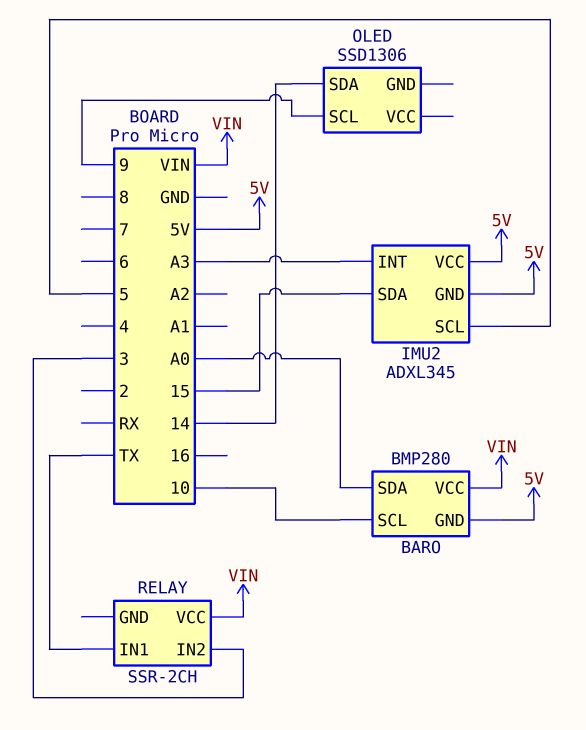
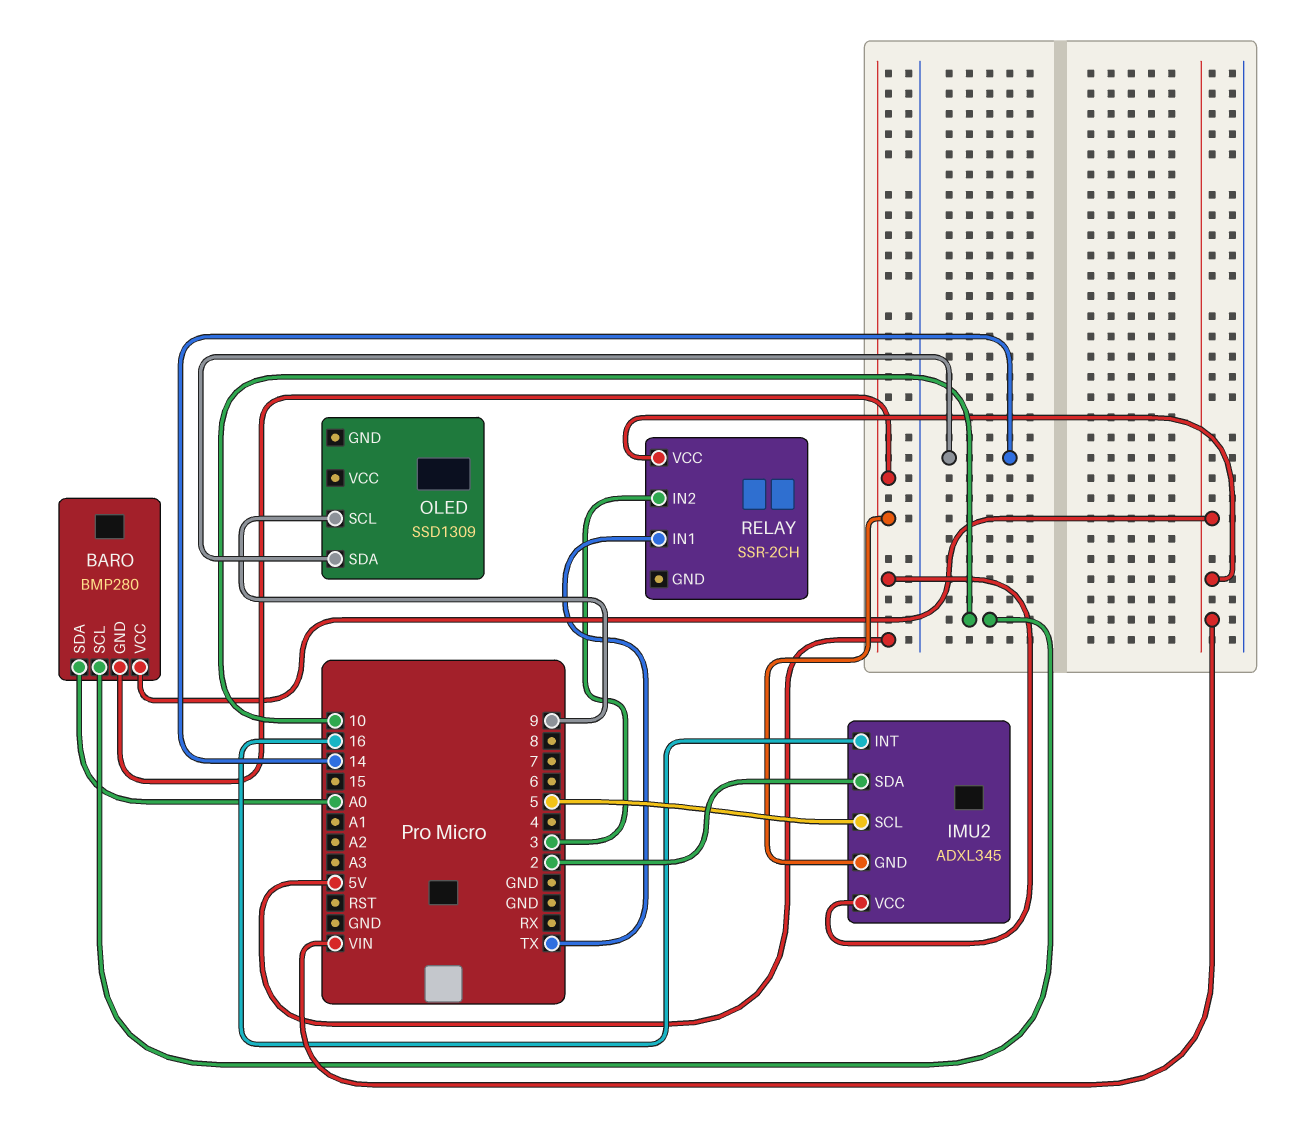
IMU2 pin INT: A3 -> 16
IMU2 pin SDA: 15 -> 2
OLED: SSD1306 -> SSD1309

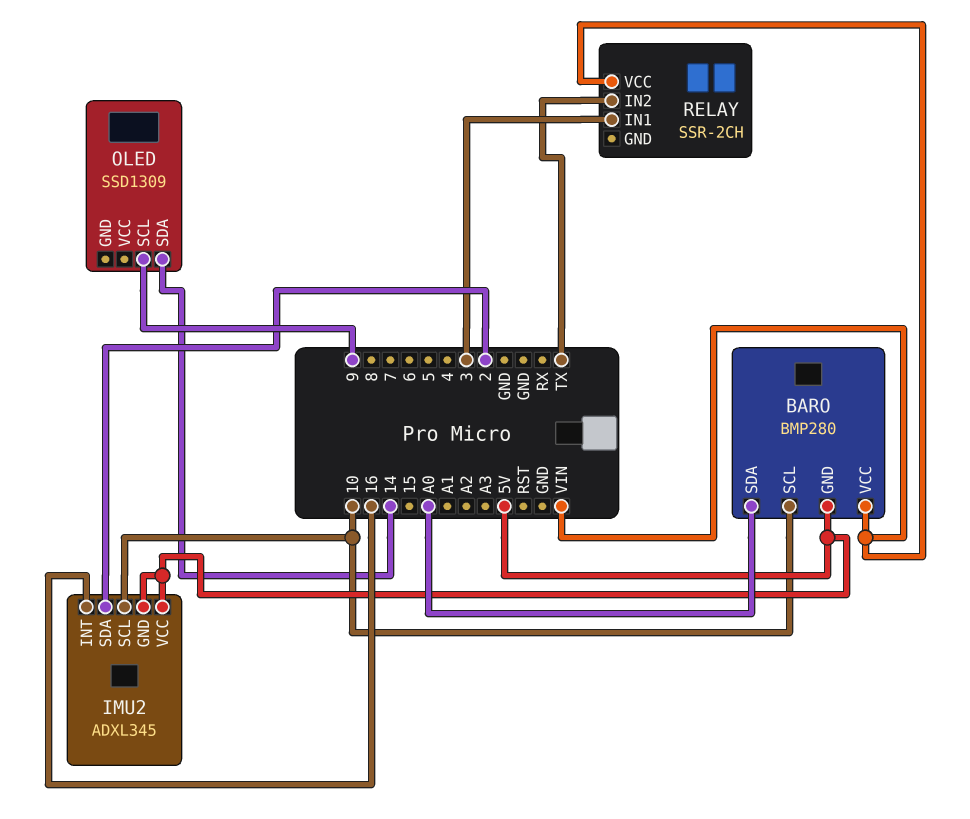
IMU2 pin SCL: 5 -> 10
RELAY pin IN1: TX -> 3
RELAY pin IN2: 3 -> TX

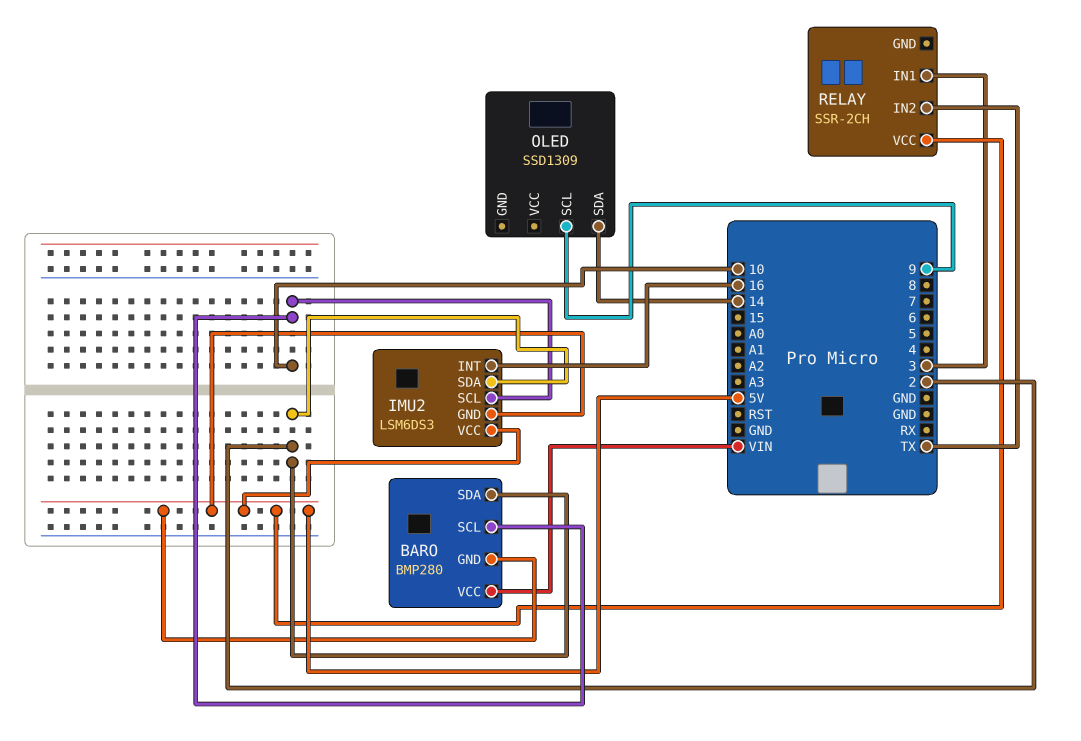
BARO pin SDA: A0 -> 2
IMU2: ADXL345 -> LSM6DS3
RELAY pin VCC: VIN -> 5V

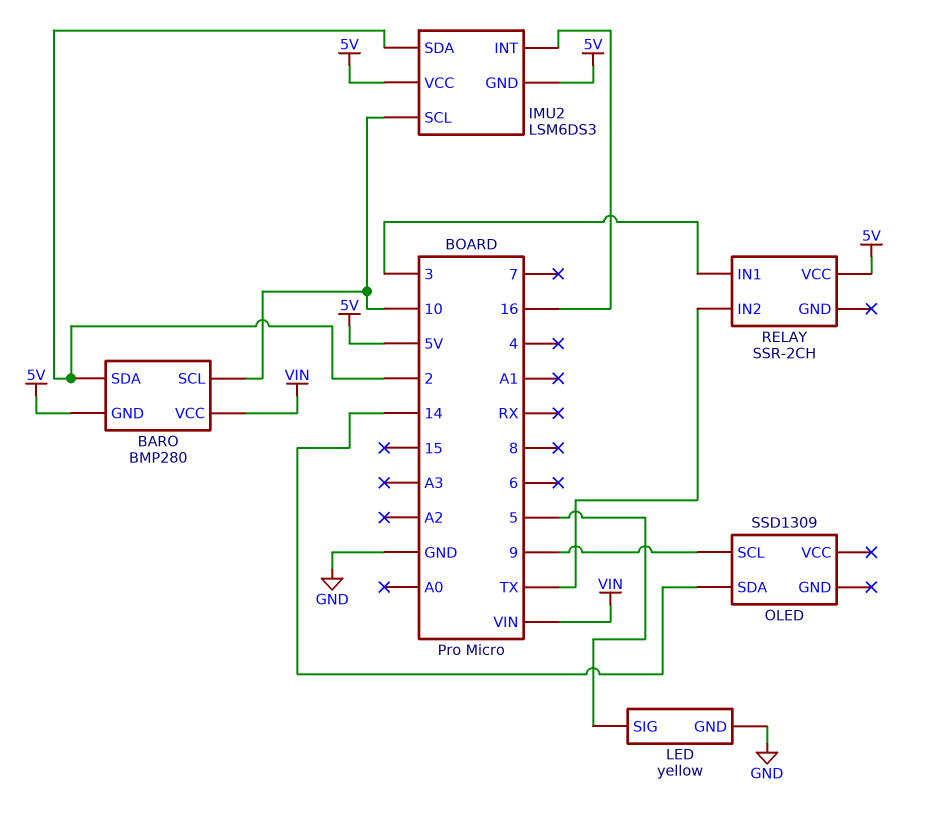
LED: none -> yellow
LED pin GND: none -> GND
LED pin SIG: none -> 5

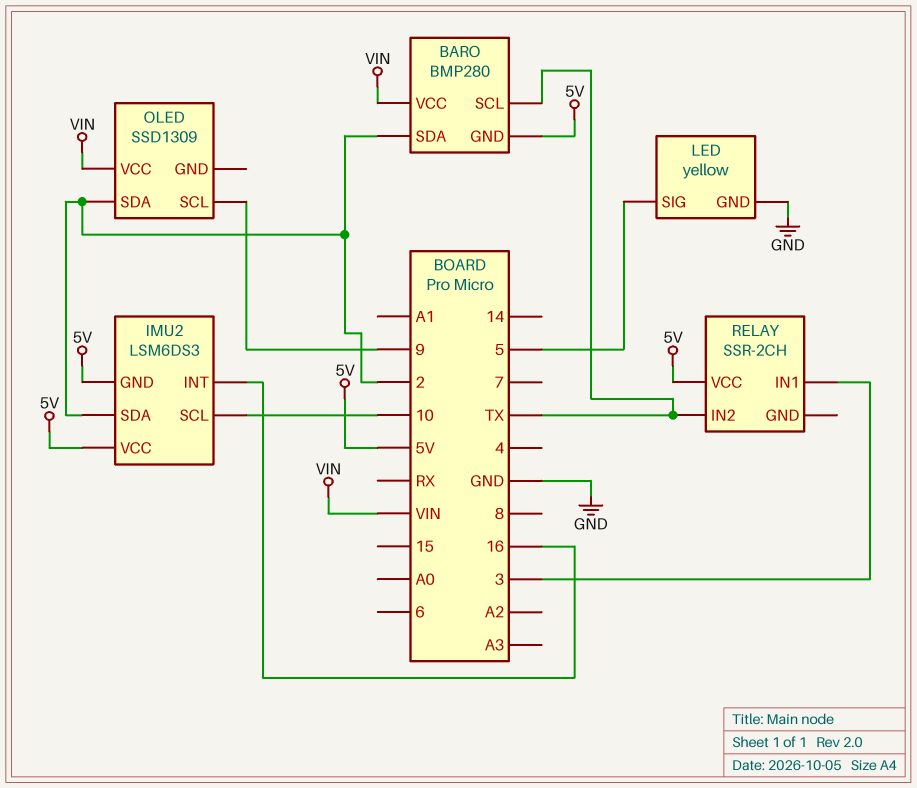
BARO pin SCL: 10 -> TX
OLED pin SDA: 14 -> 2
OLED pin VCC: none -> VIN

